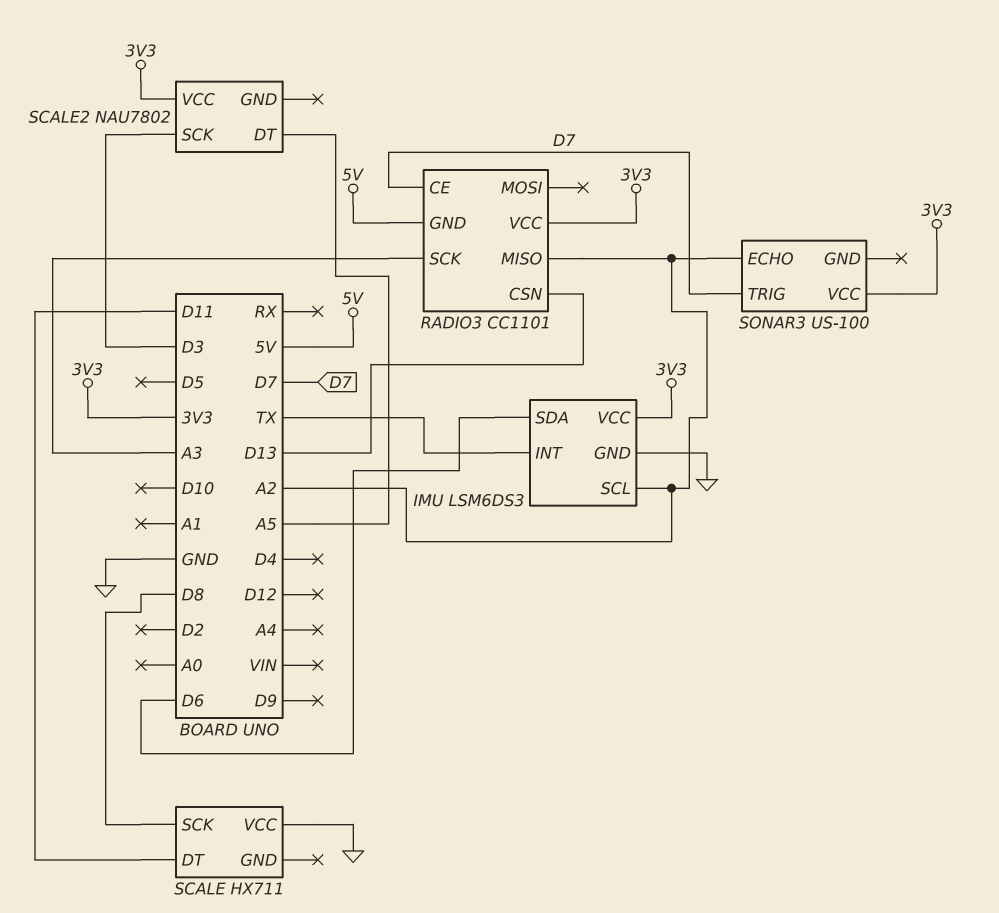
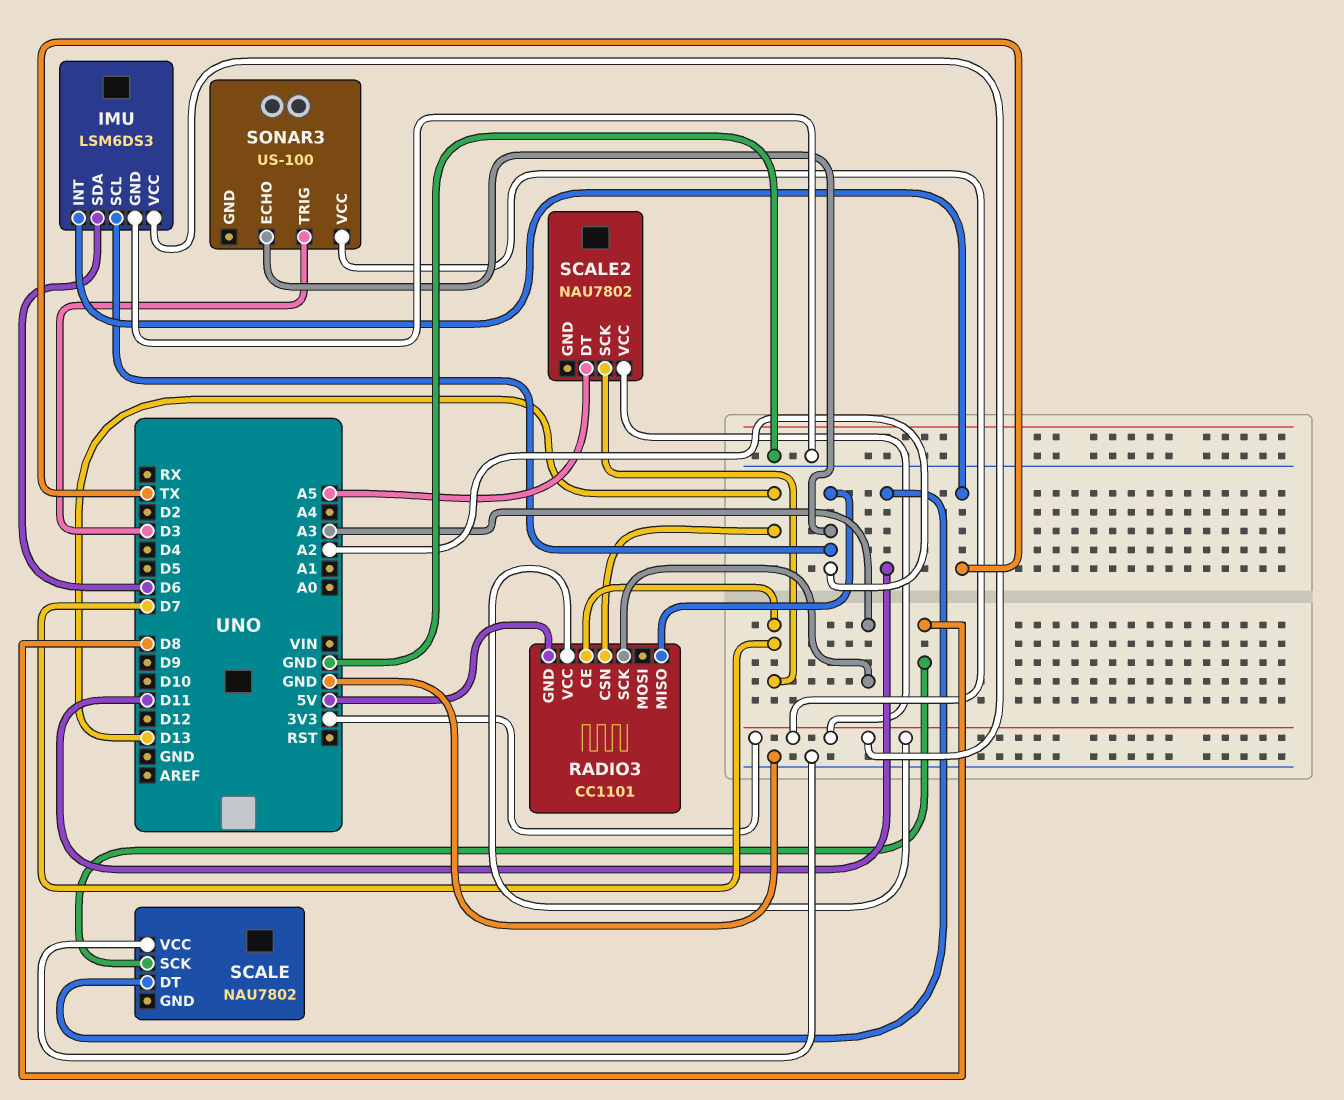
SCALE: HX711 -> NAU7802
SCALE2 pin SCK: D3 -> D7
SONAR3 pin TRIG: D7 -> D3

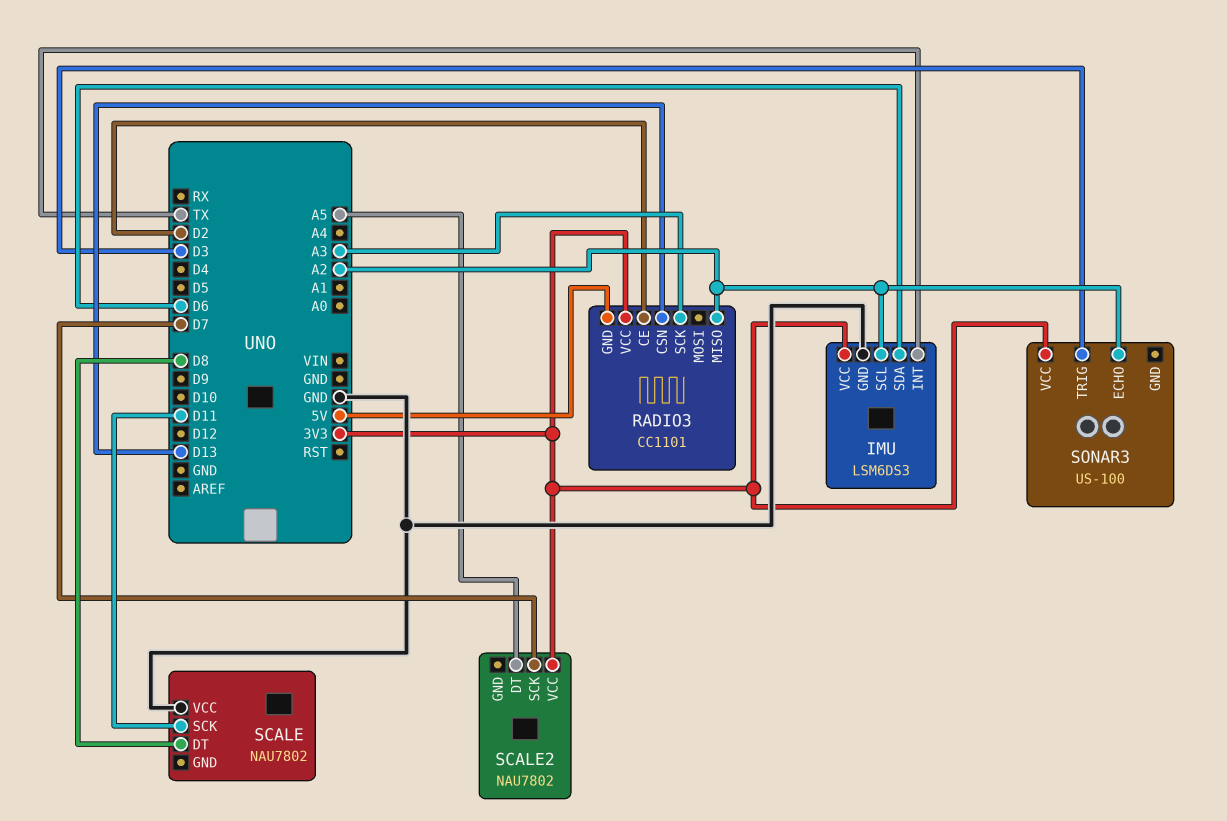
RADIO3 pin CE: D7 -> D2
SCALE pin DT: D11 -> D8
SCALE pin SCK: D8 -> D11

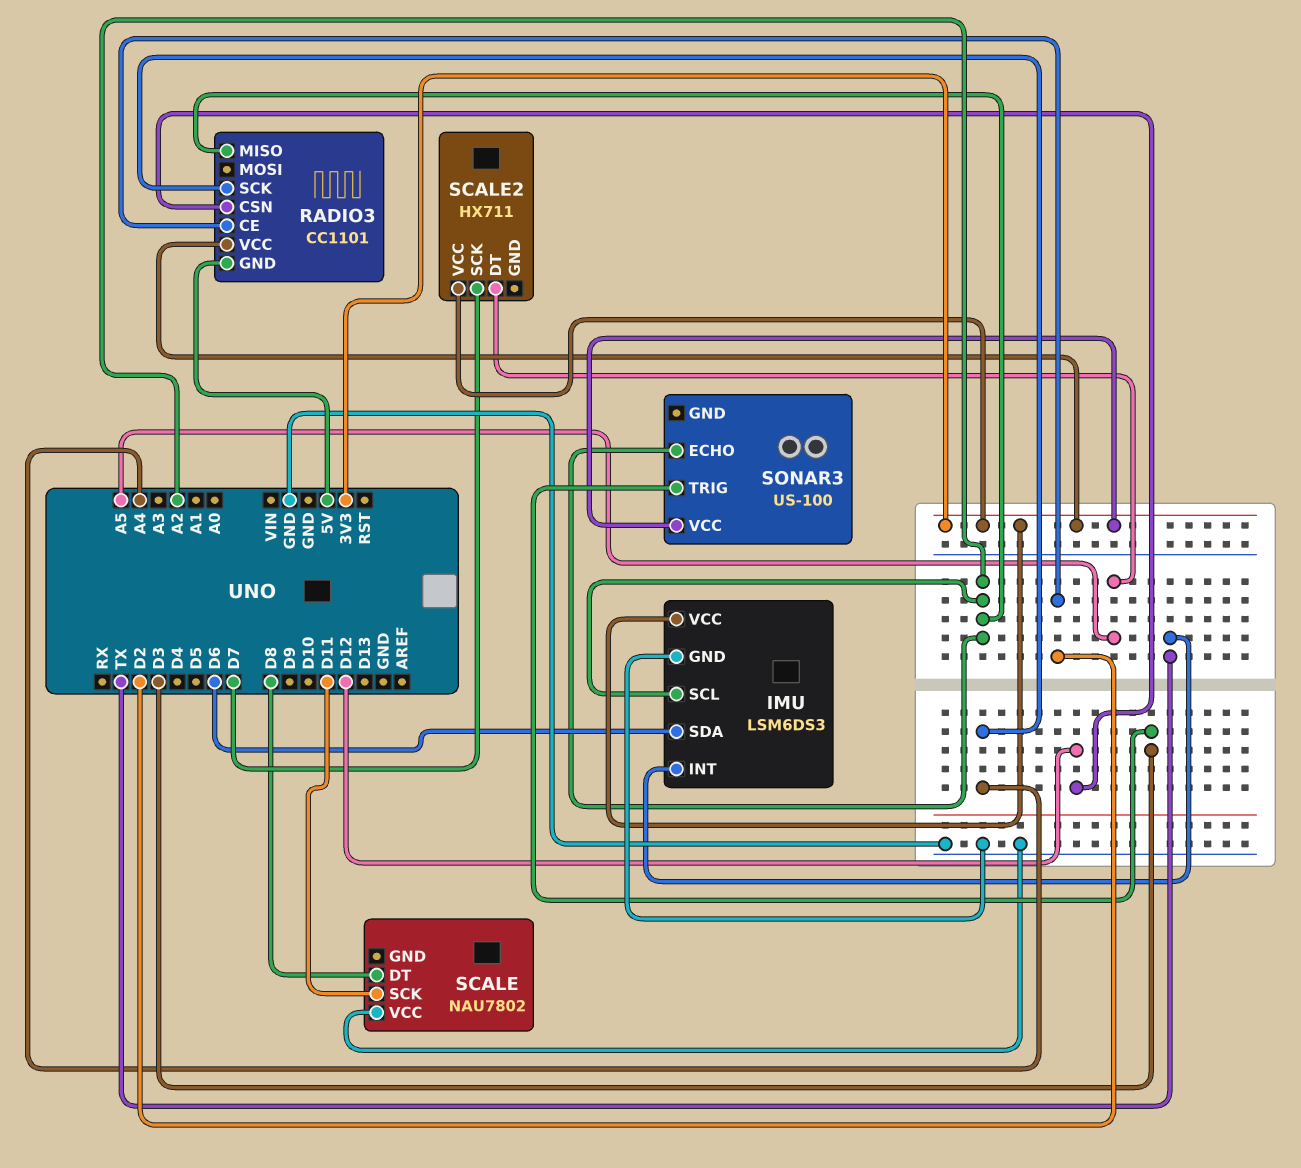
RADIO3 pin CSN: D13 -> D12
RADIO3 pin SCK: A3 -> A4
SCALE2: NAU7802 -> HX711

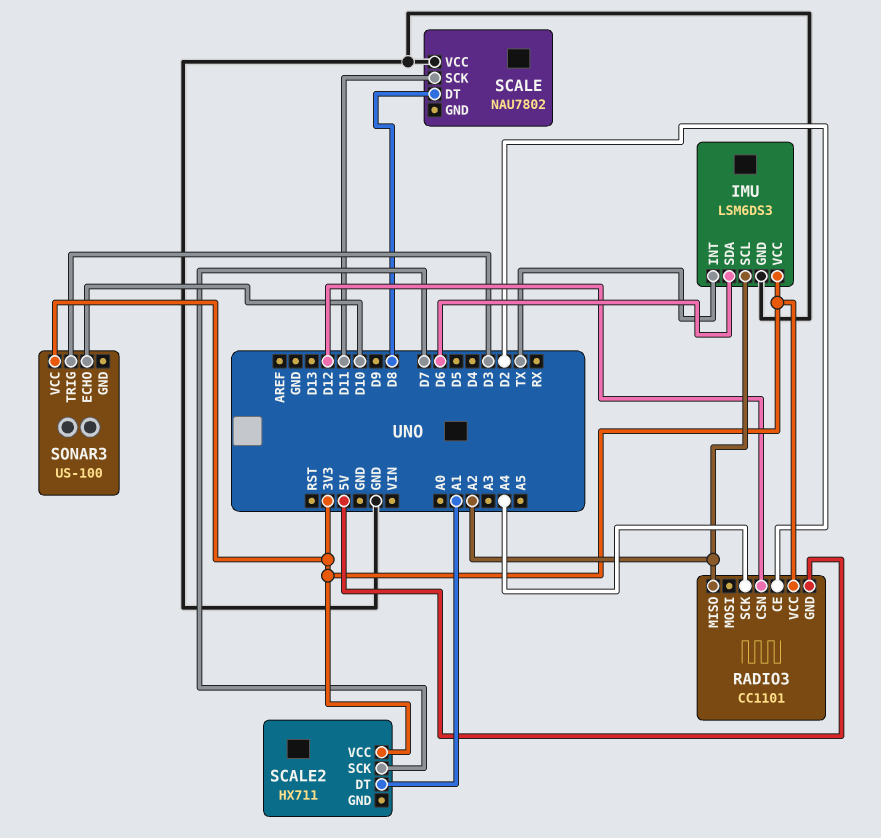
SCALE2 pin DT: A5 -> A1
SONAR3 pin ECHO: A2 -> D10

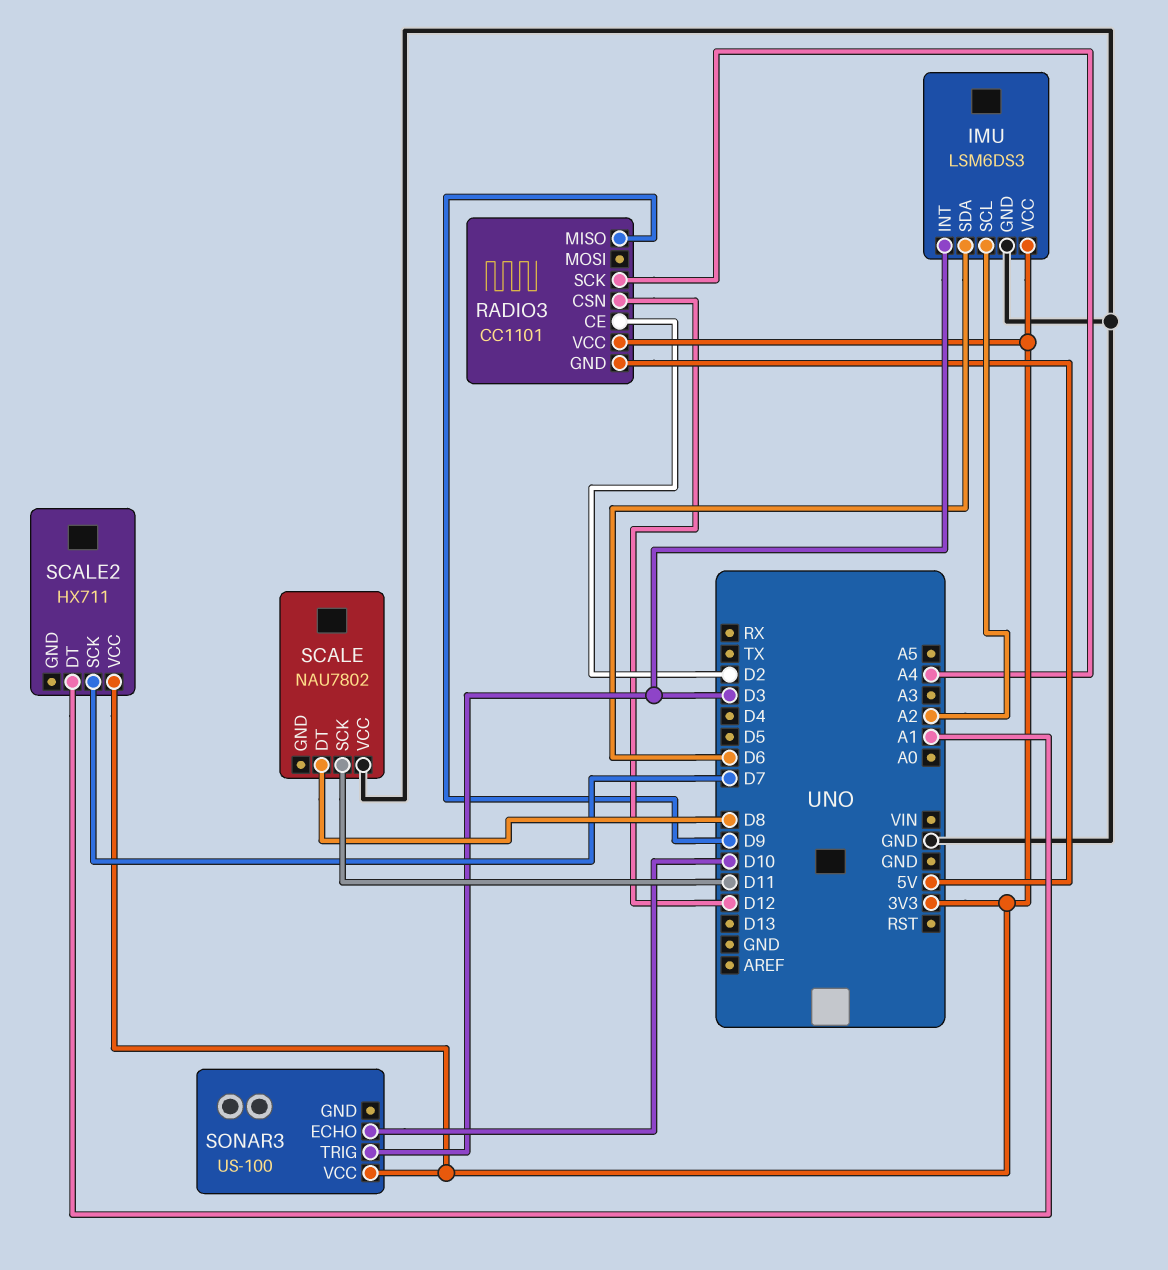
IMU pin INT: TX -> D3
RADIO3 pin MISO: A2 -> D9

